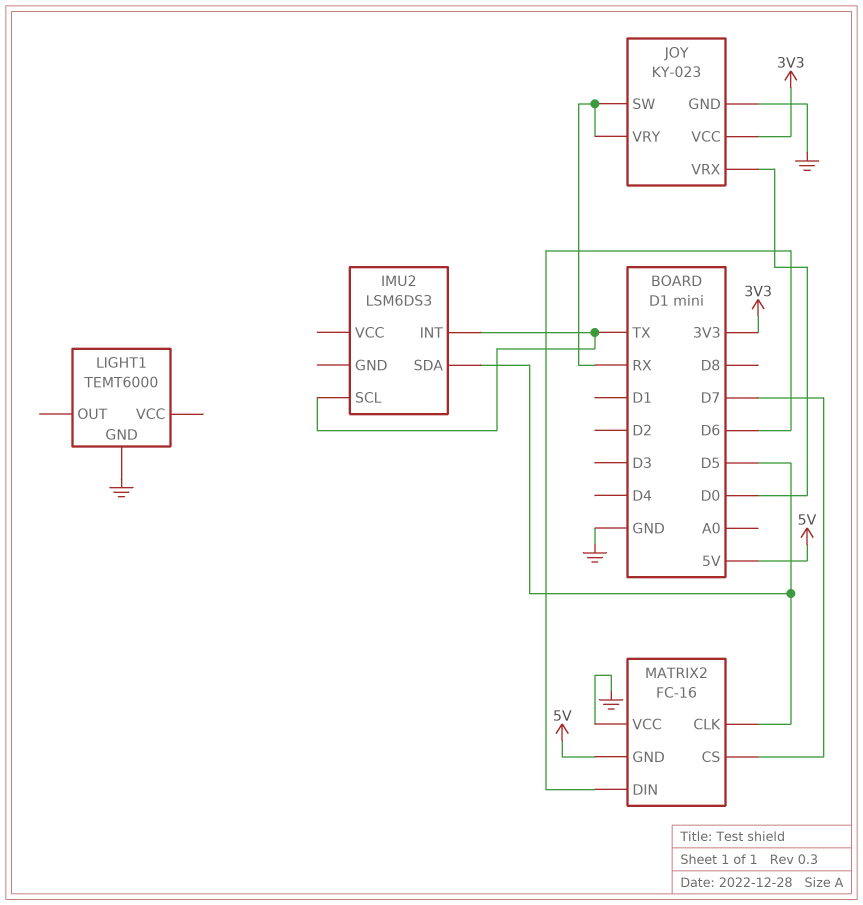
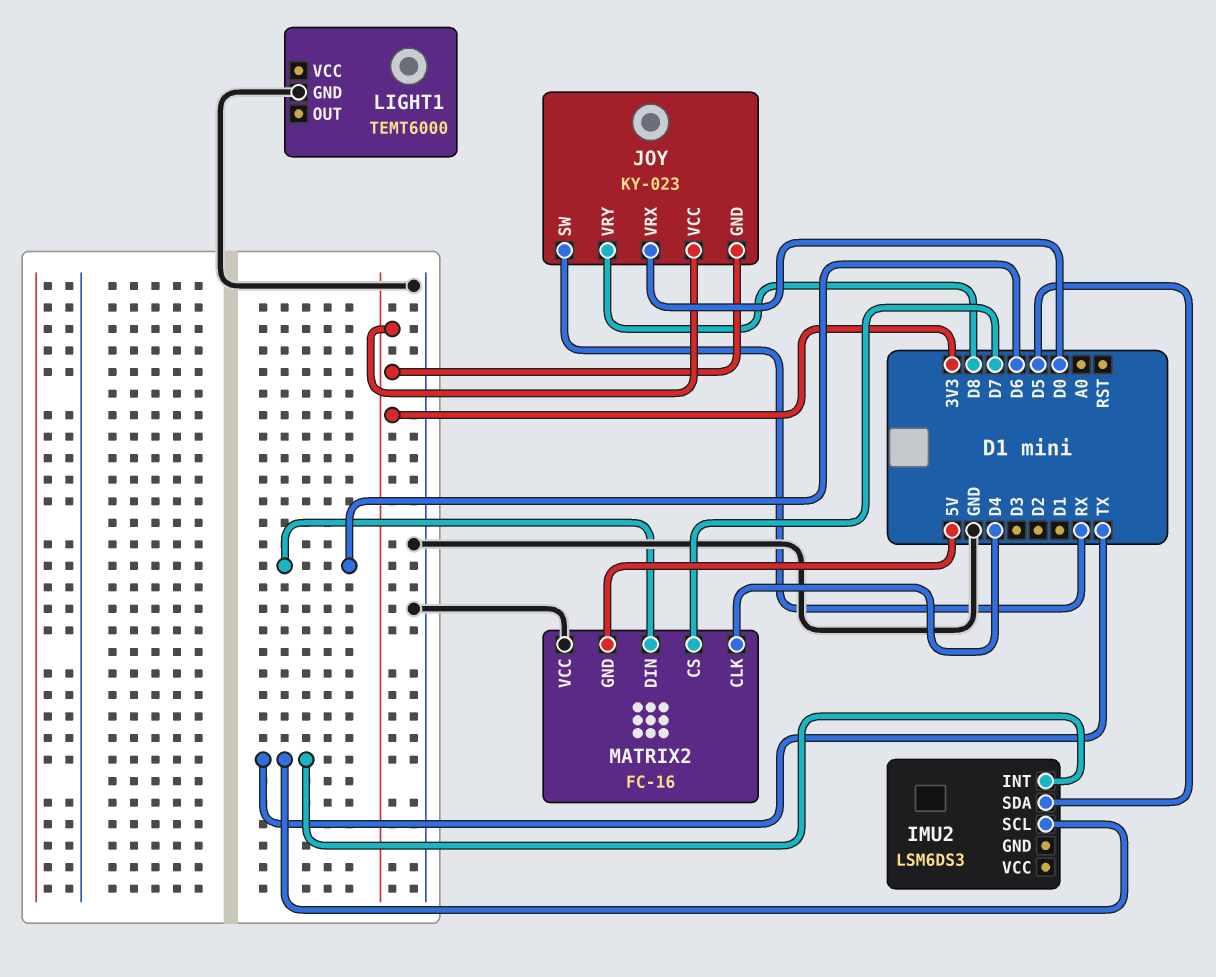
JOY pin GND: GND -> 3V3
JOY pin VRY: RX -> D8
MATRIX2 pin CLK: D5 -> D4

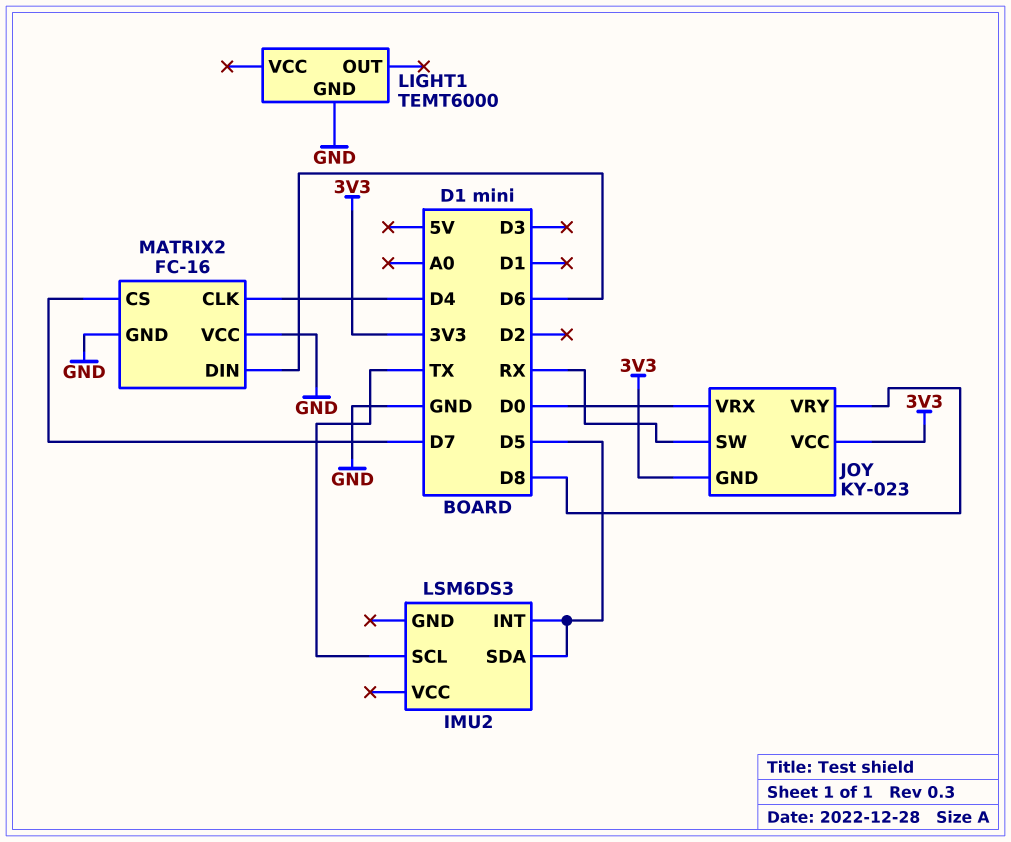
IMU2 pin INT: TX -> D5
MATRIX2 pin GND: 5V -> GND

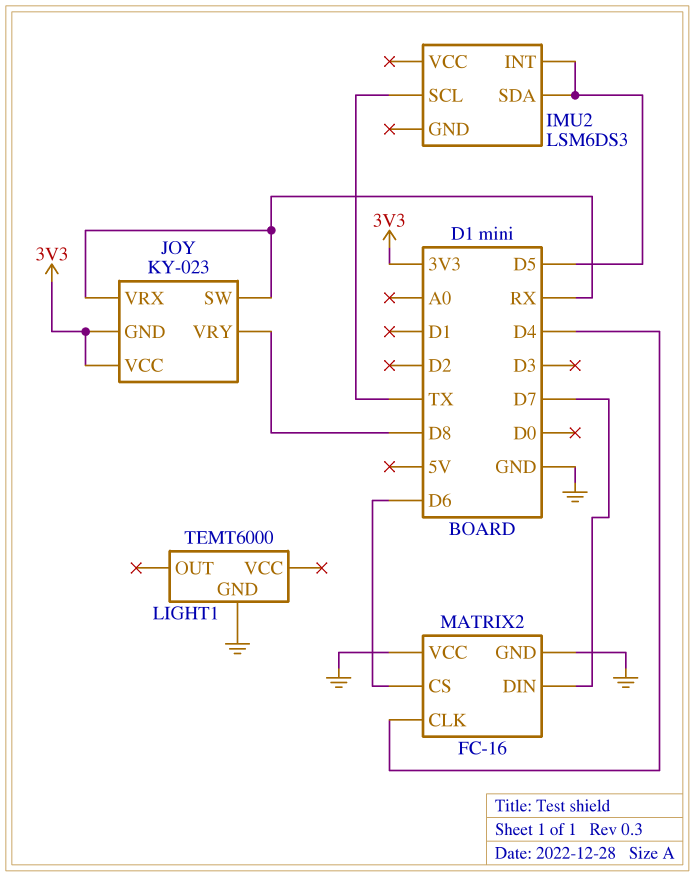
JOY pin VRX: D0 -> RX
MATRIX2 pin CS: D7 -> D6
MATRIX2 pin DIN: D6 -> D7

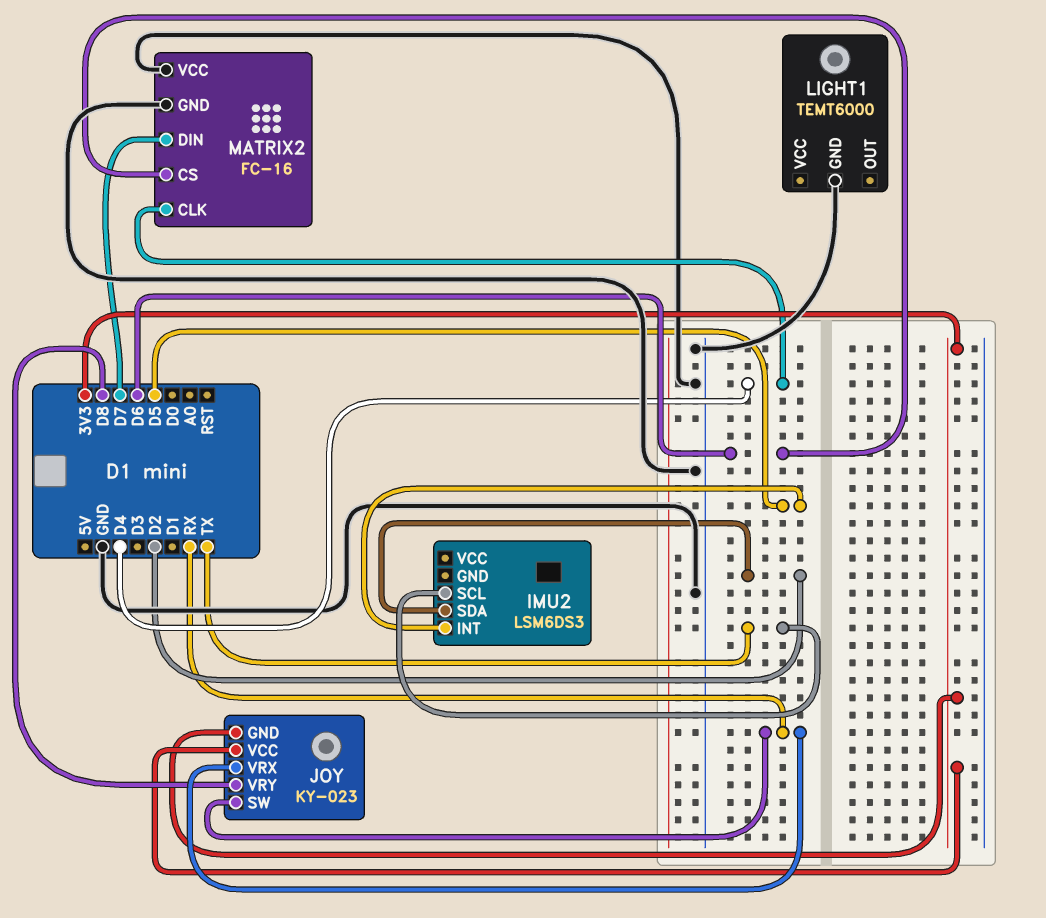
IMU2 pin SDA: D5 -> D2

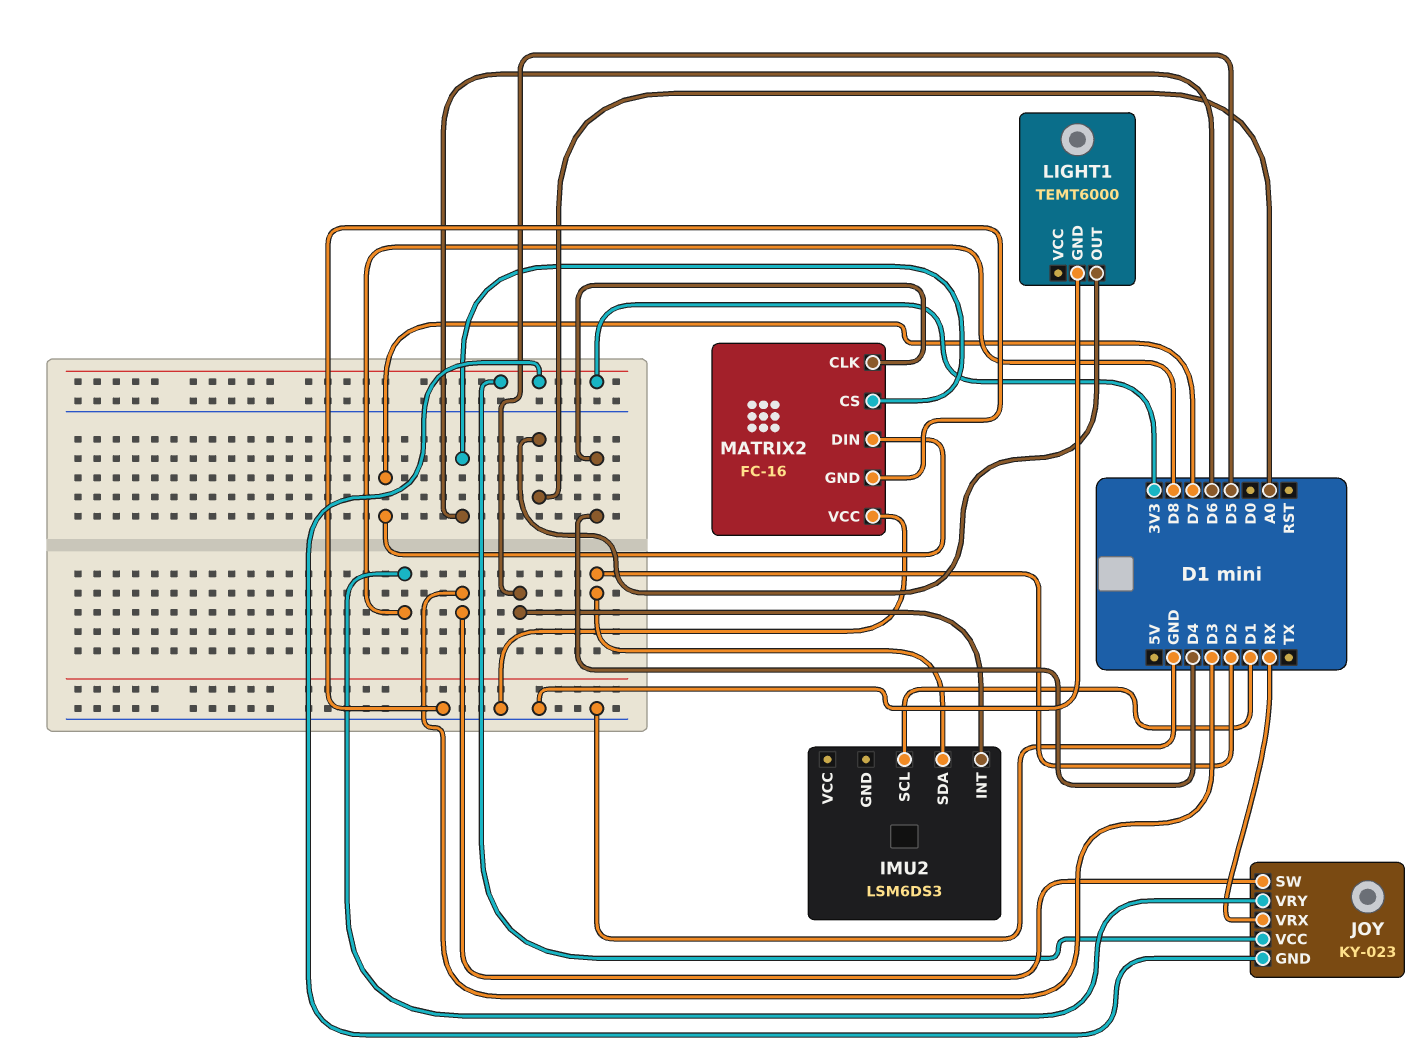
IMU2 pin SCL: TX -> D1
JOY pin SW: RX -> D3
LIGHT1 pin OUT: none -> A0

